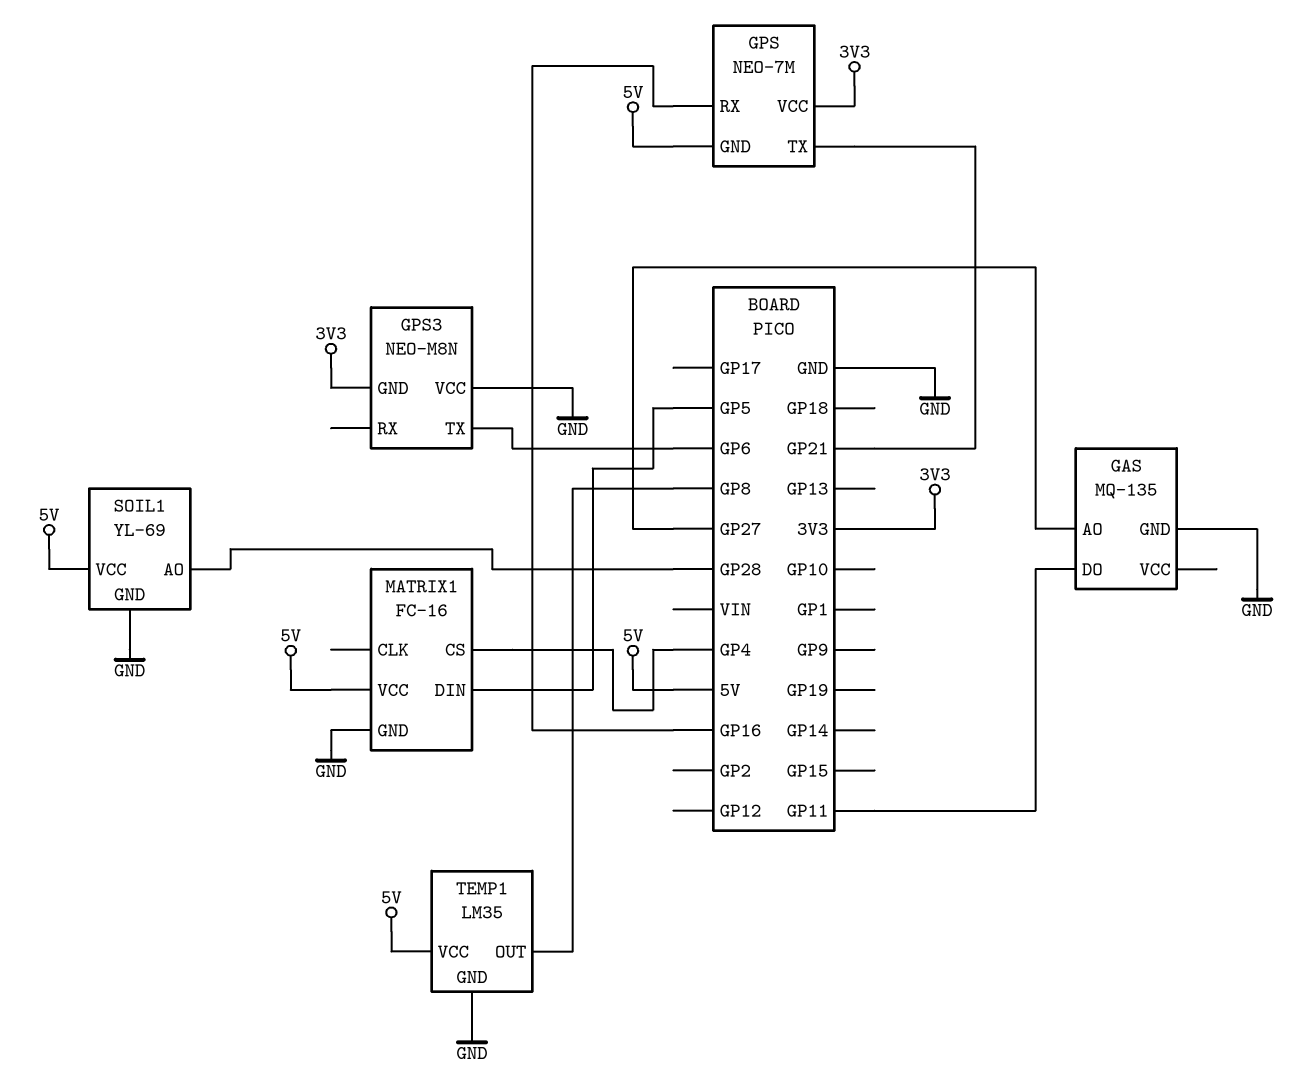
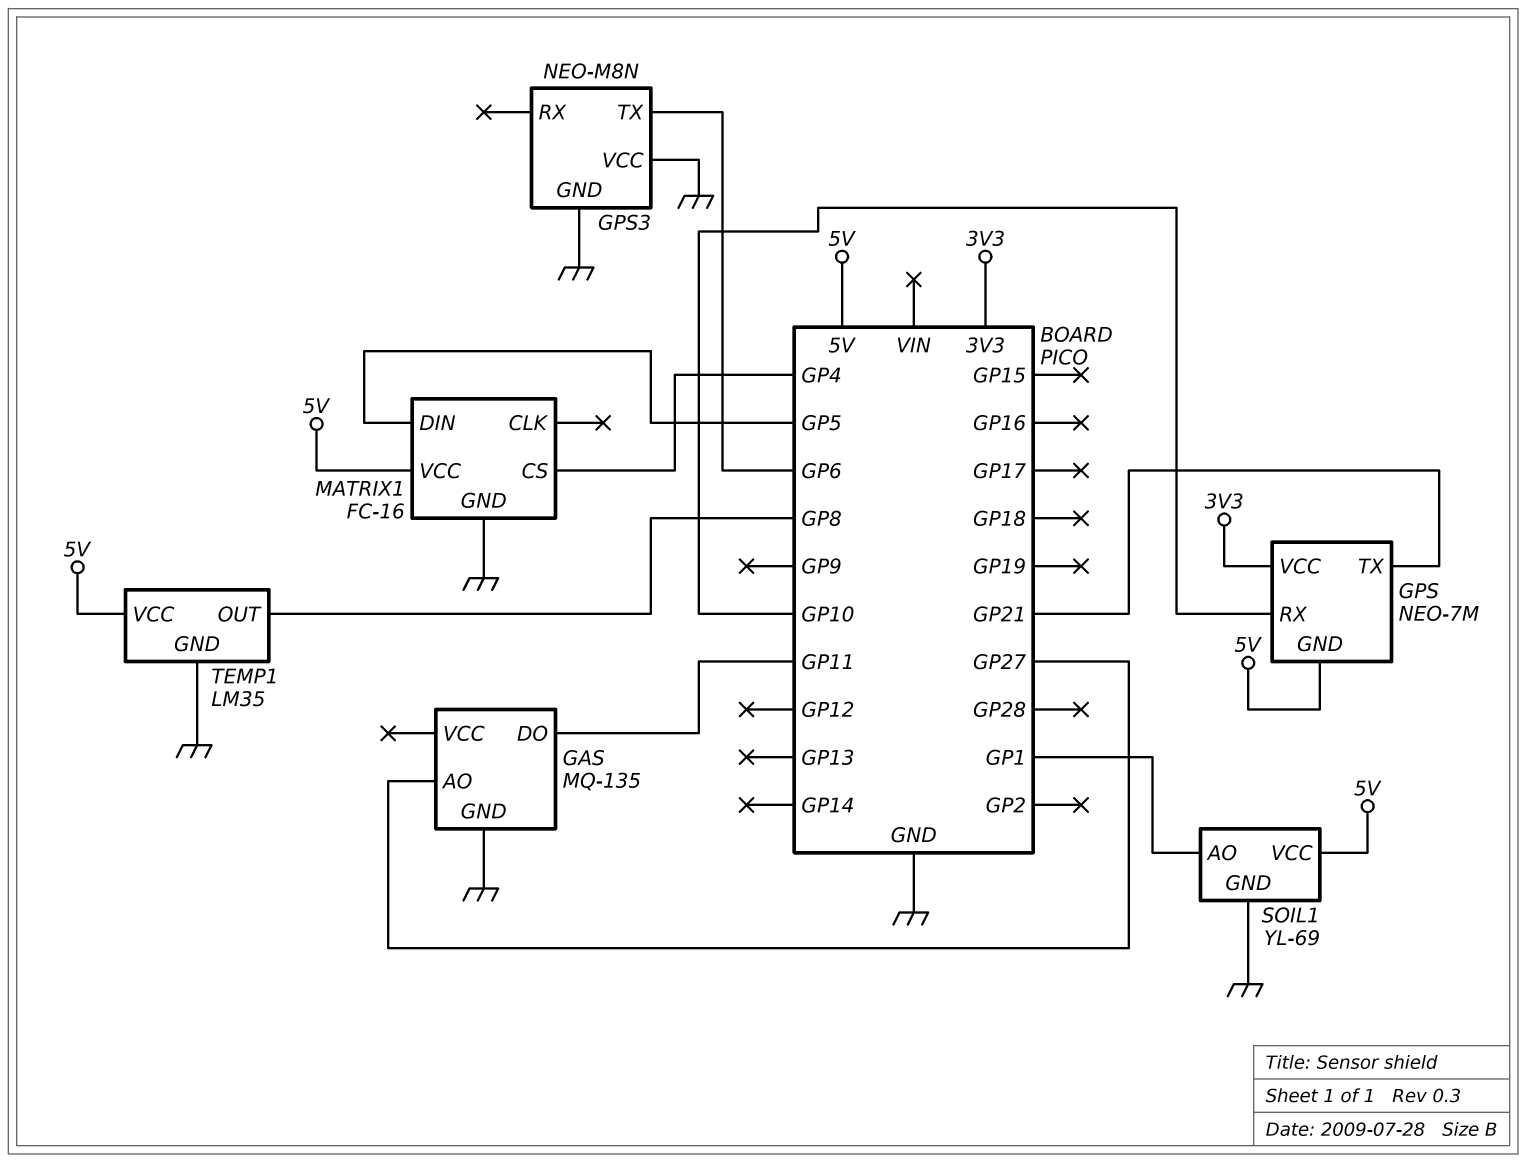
GPS pin RX: GP16 -> GP10
GPS3 pin GND: 3V3 -> GND
SOIL1 pin AO: GP28 -> GP1

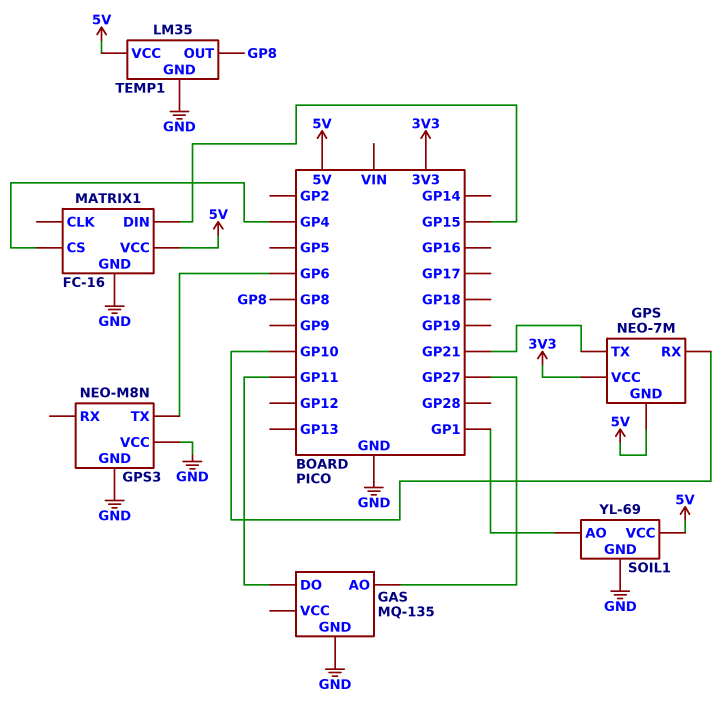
MATRIX1 pin DIN: GP5 -> GP15

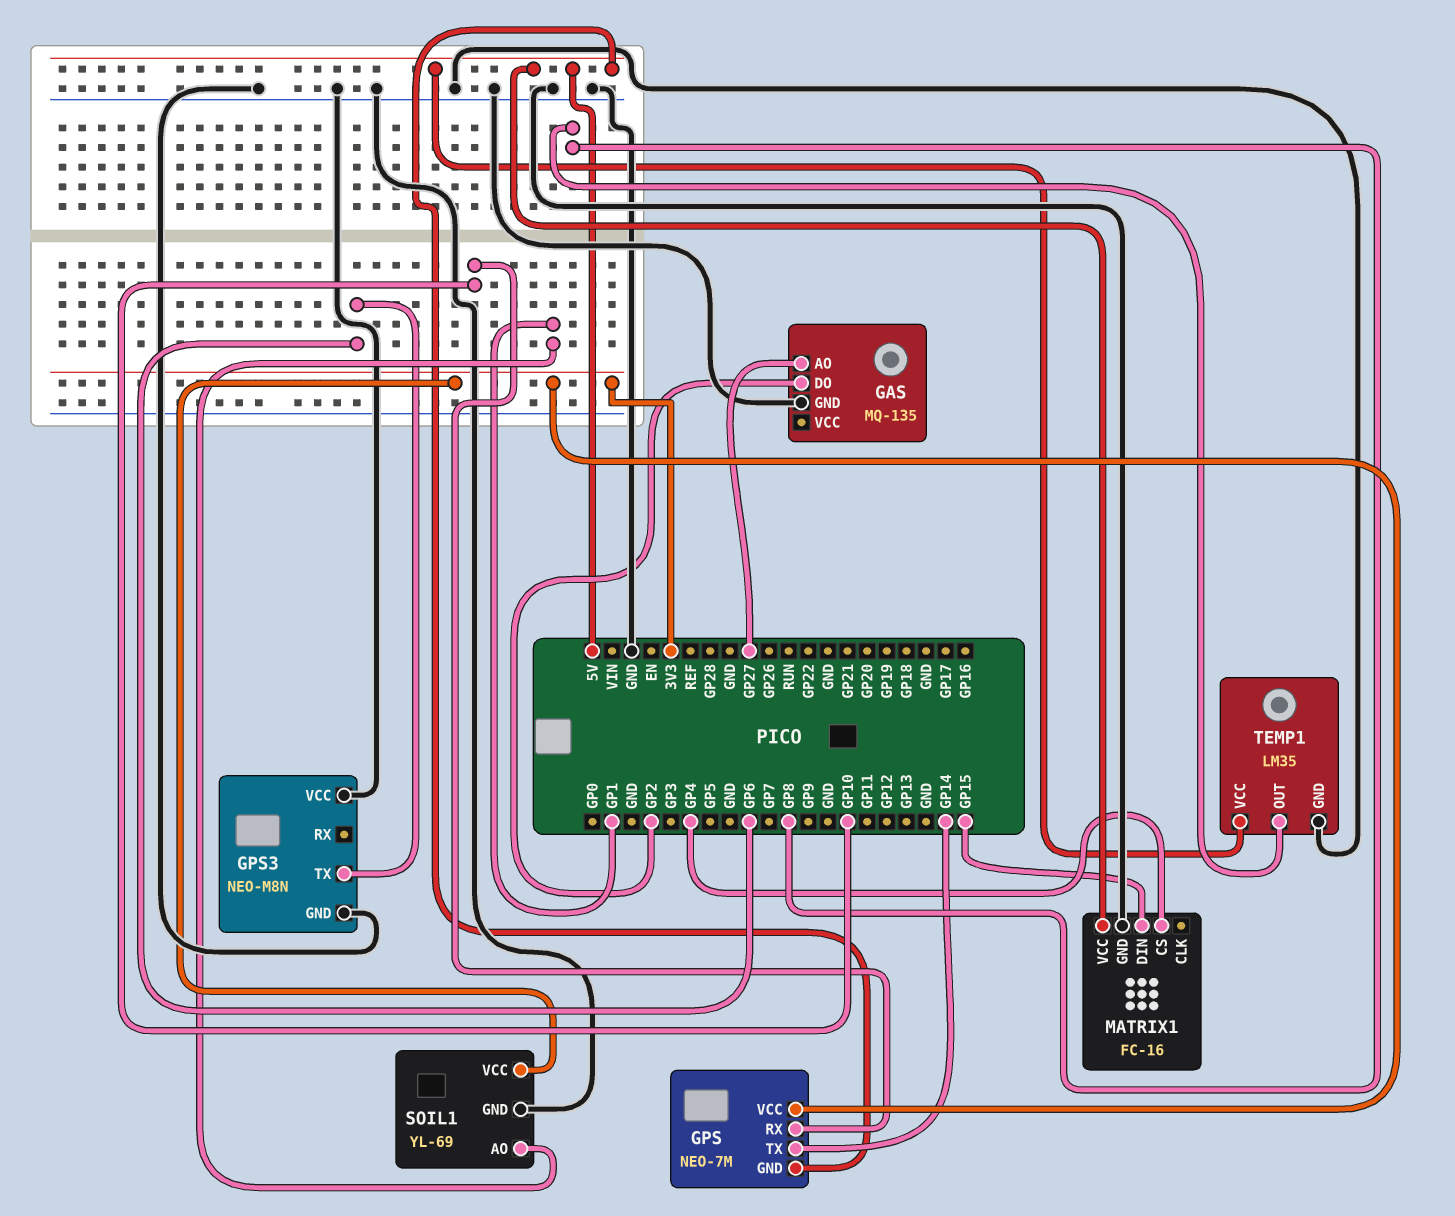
GAS pin DO: GP11 -> GP2
GPS pin TX: GP21 -> GP14
SOIL1 pin VCC: 5V -> 3V3

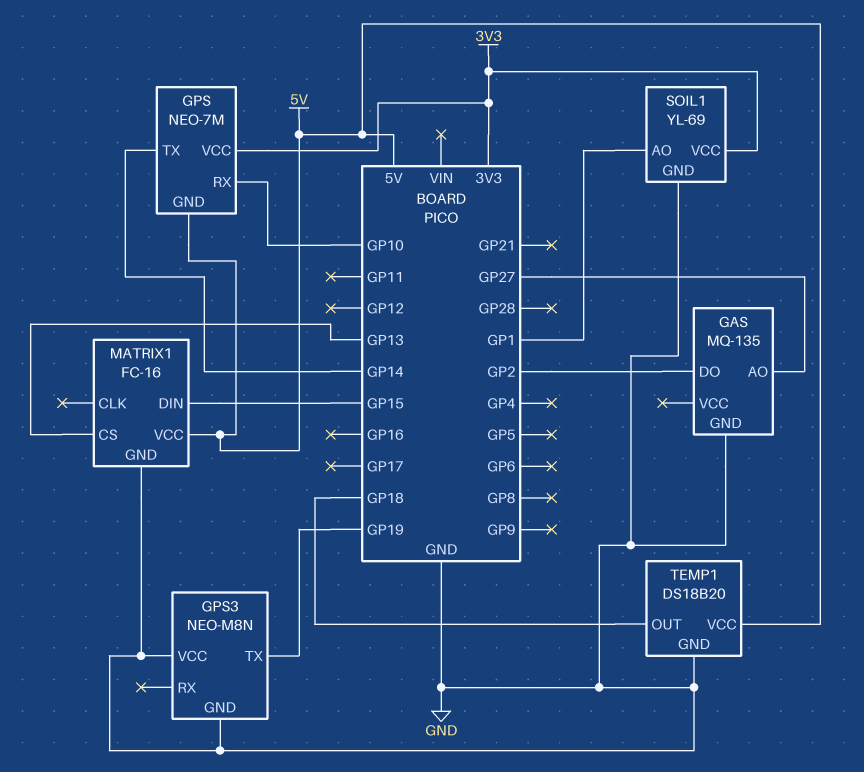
GPS3 pin TX: GP6 -> GP19
MATRIX1 pin CS: GP4 -> GP13
TEMP1: LM35 -> DS18B20
TEMP1 pin OUT: GP8 -> GP18

